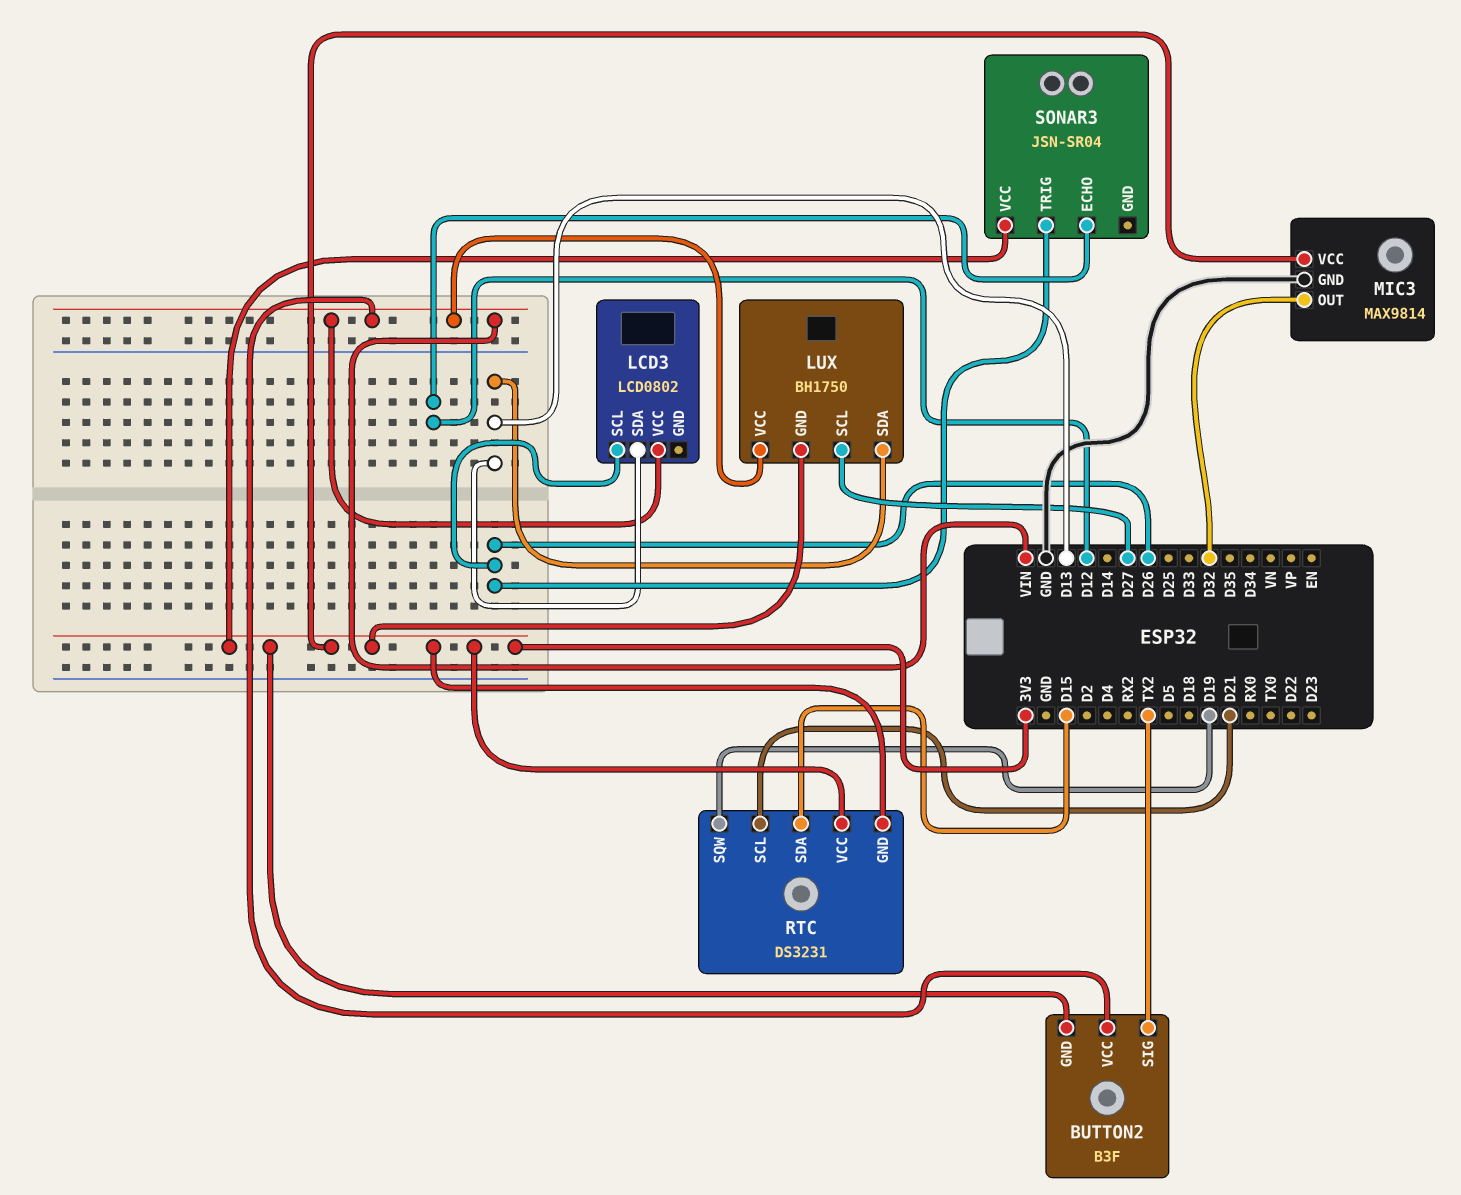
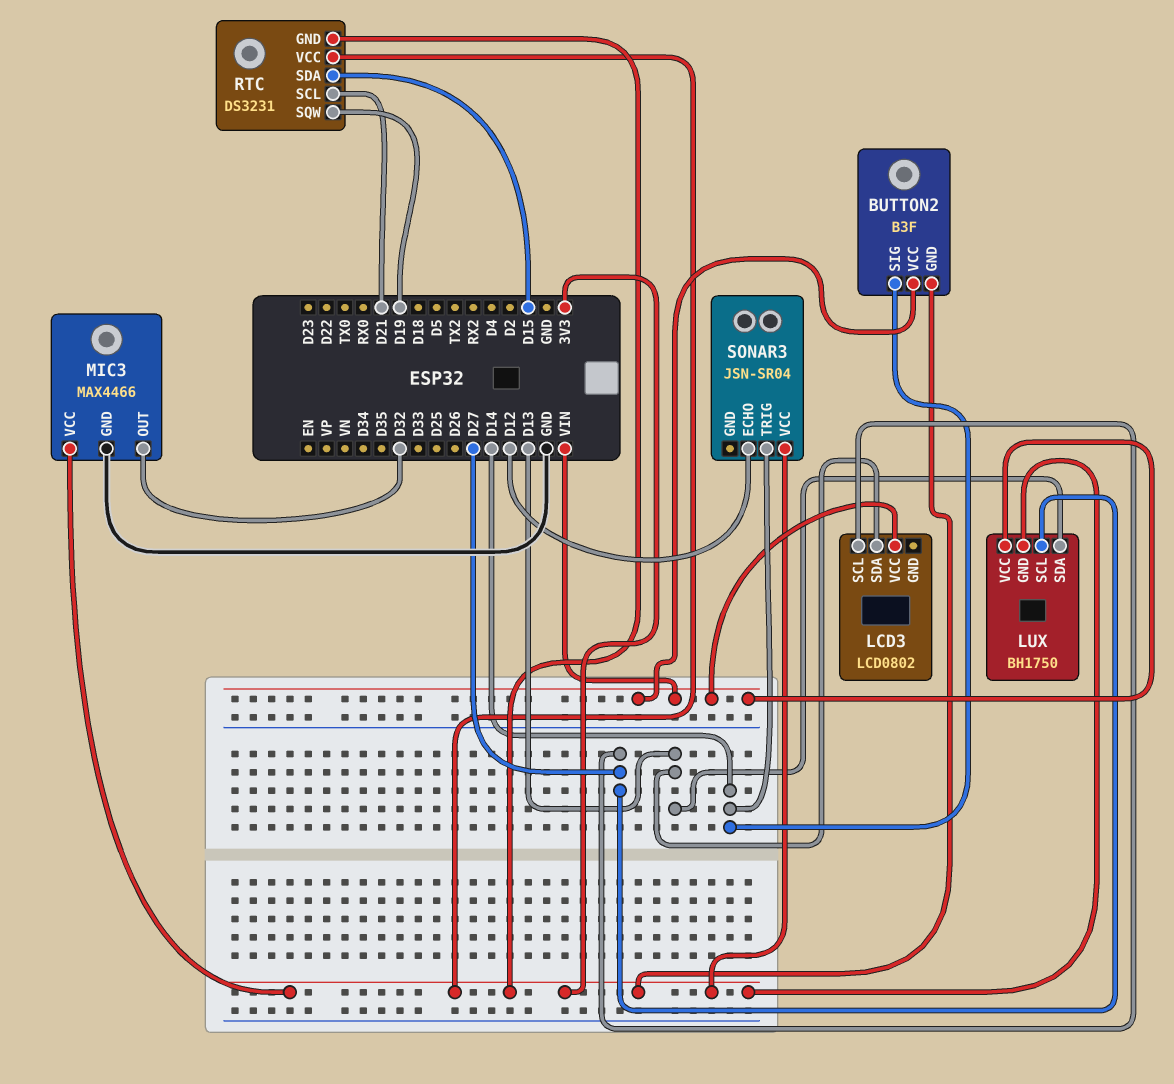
BUTTON2 pin SIG: TX2 -> D14
LCD3 pin SCL: D26 -> D27
MIC3: MAX9814 -> MAX4466
SONAR3 pin TRIG: D26 -> D14

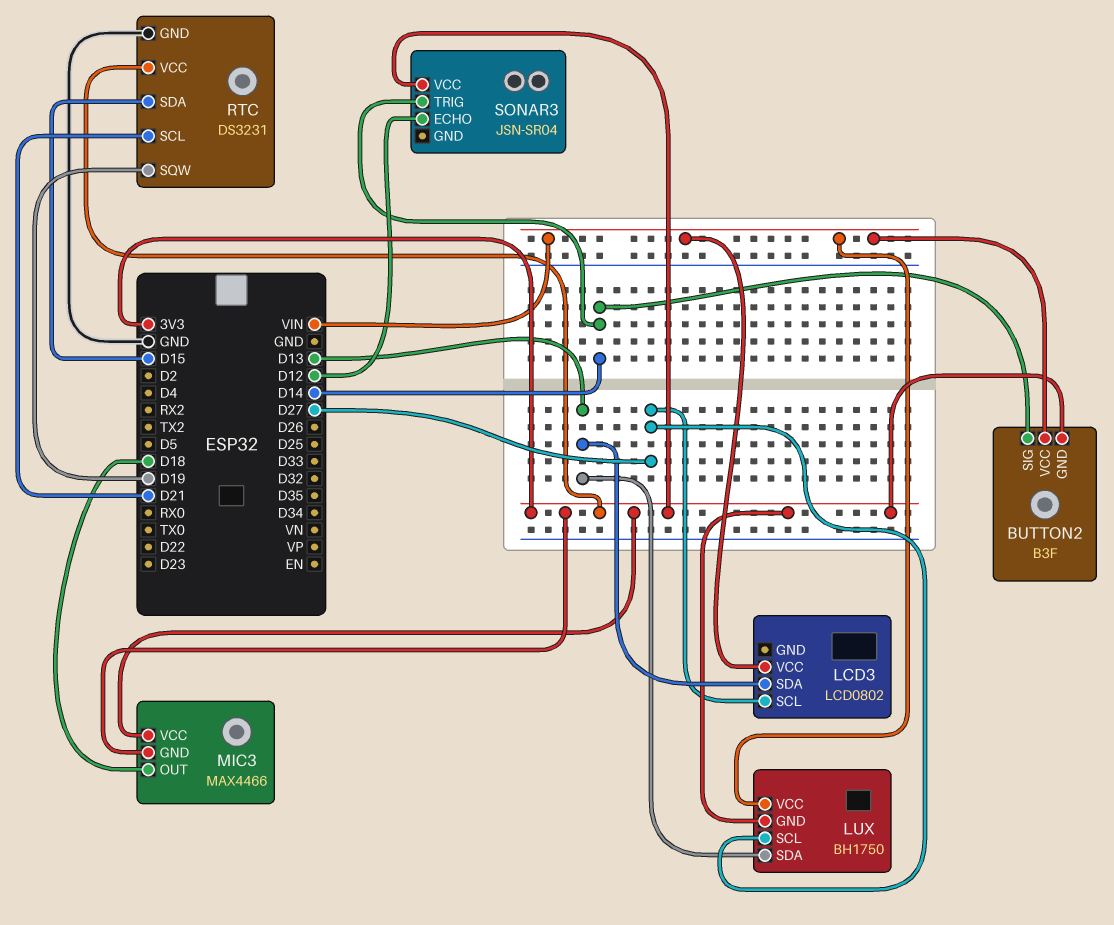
MIC3 pin GND: GND -> 3V3
MIC3 pin OUT: D32 -> D18
RTC pin GND: 3V3 -> GND

